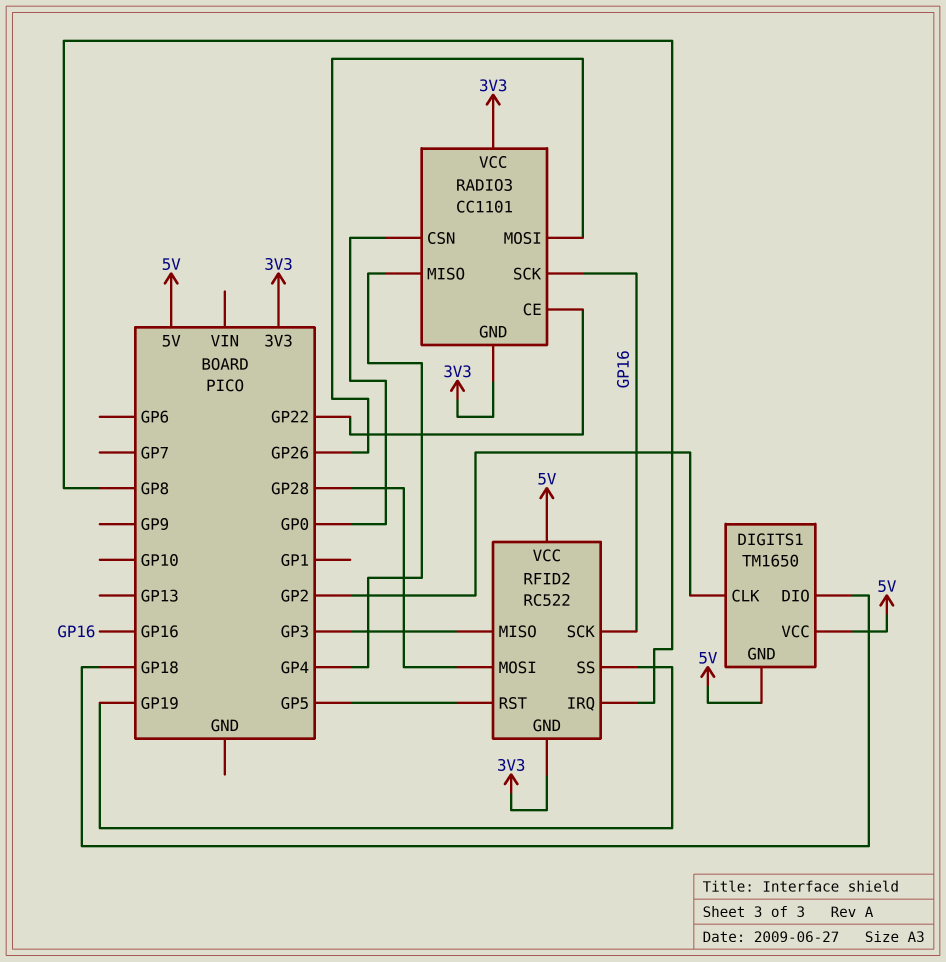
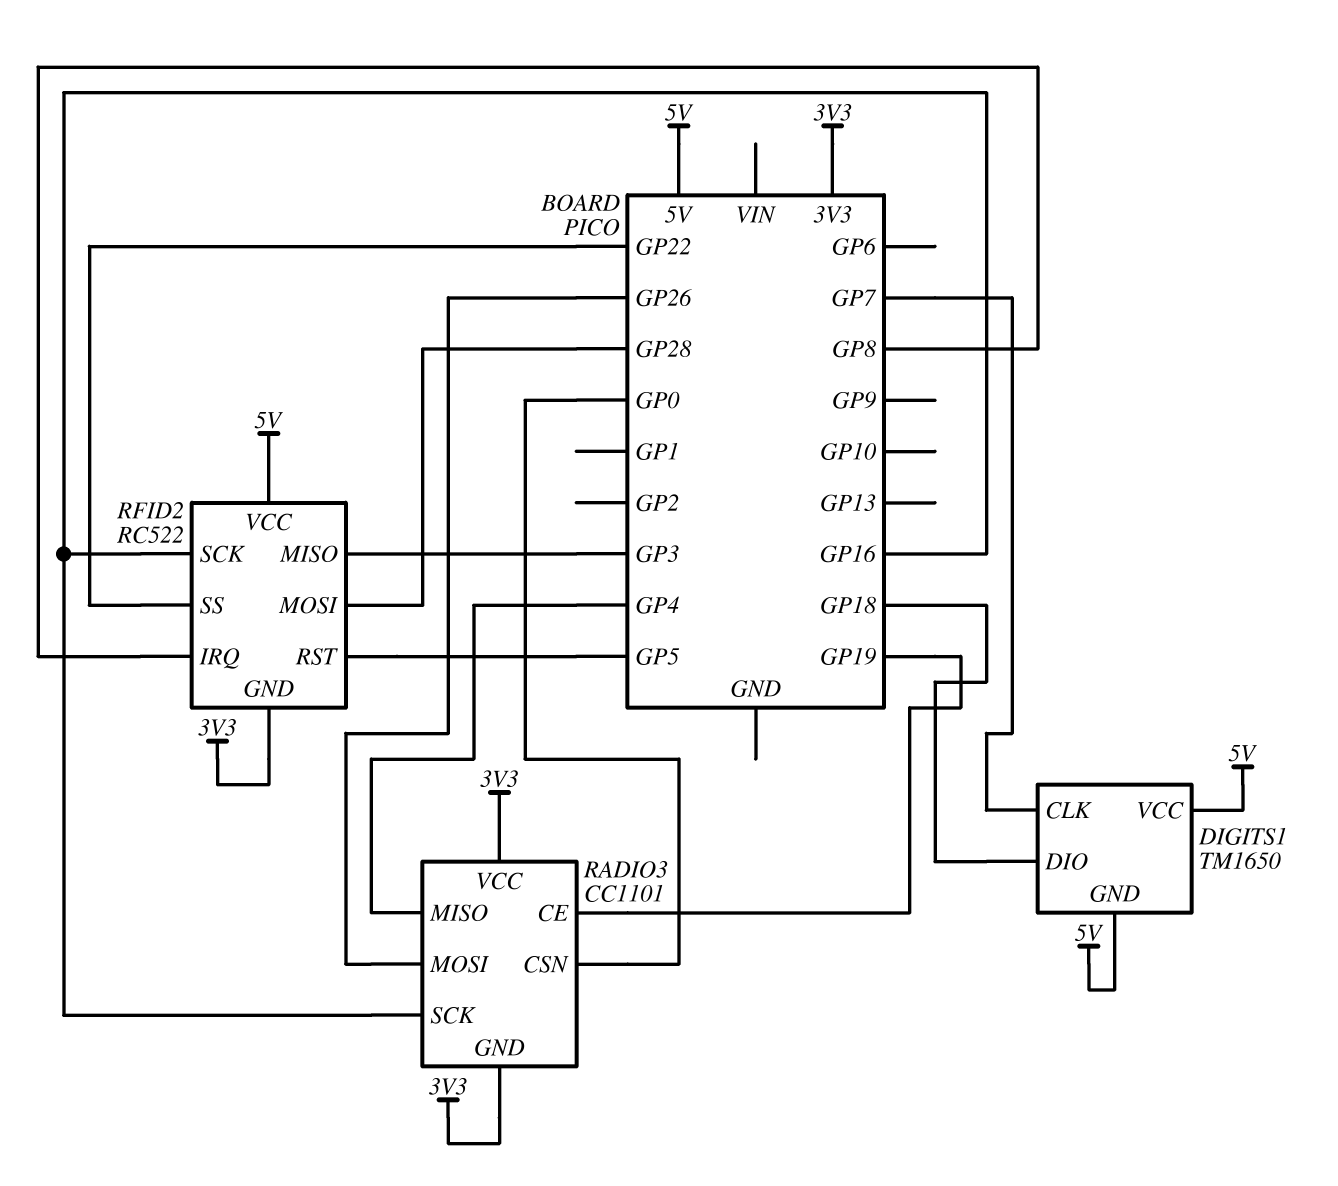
DIGITS1 pin CLK: GP2 -> GP7
RADIO3 pin CE: GP22 -> GP19
RFID2 pin SS: GP19 -> GP22

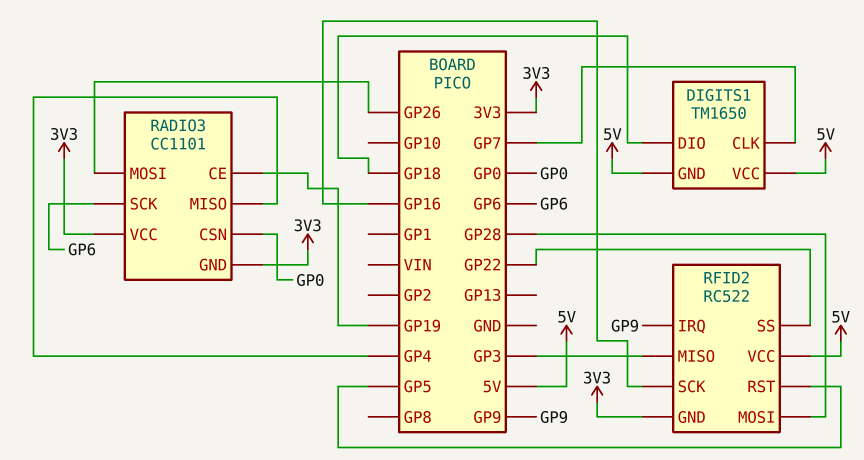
RADIO3 pin SCK: GP16 -> GP6
RFID2 pin IRQ: GP8 -> GP9

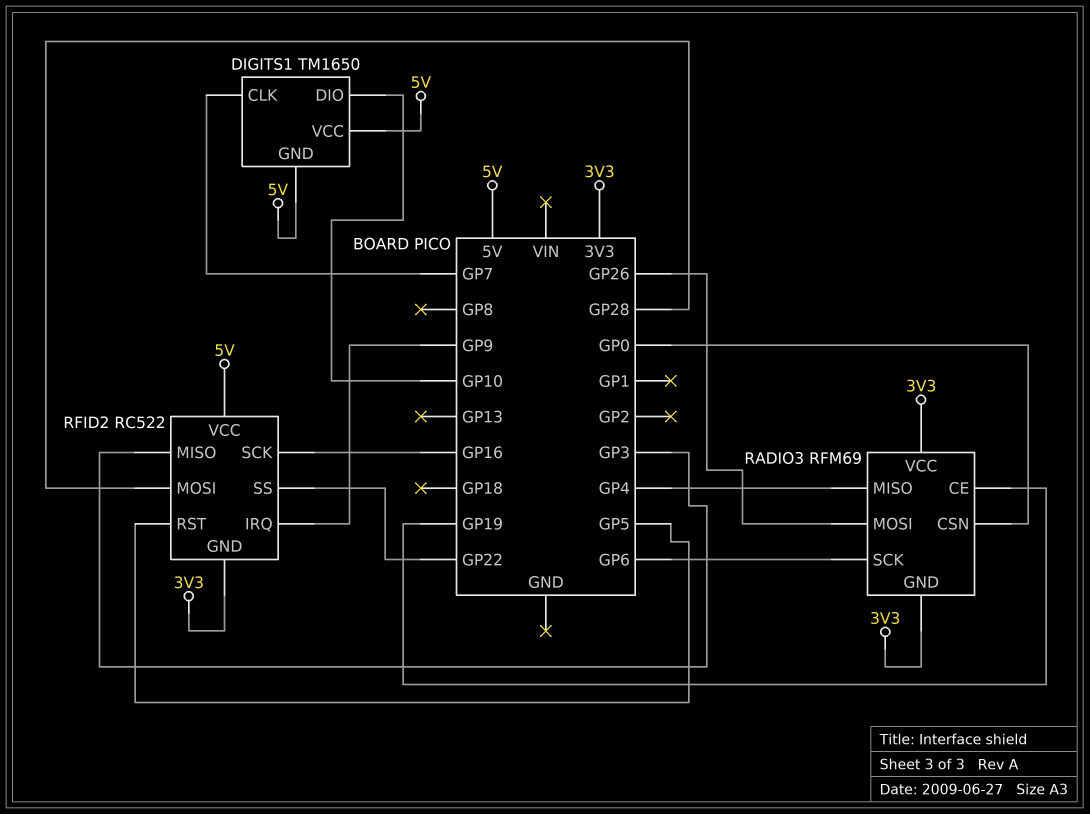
DIGITS1 pin DIO: GP18 -> GP10
RADIO3: CC1101 -> RFM69

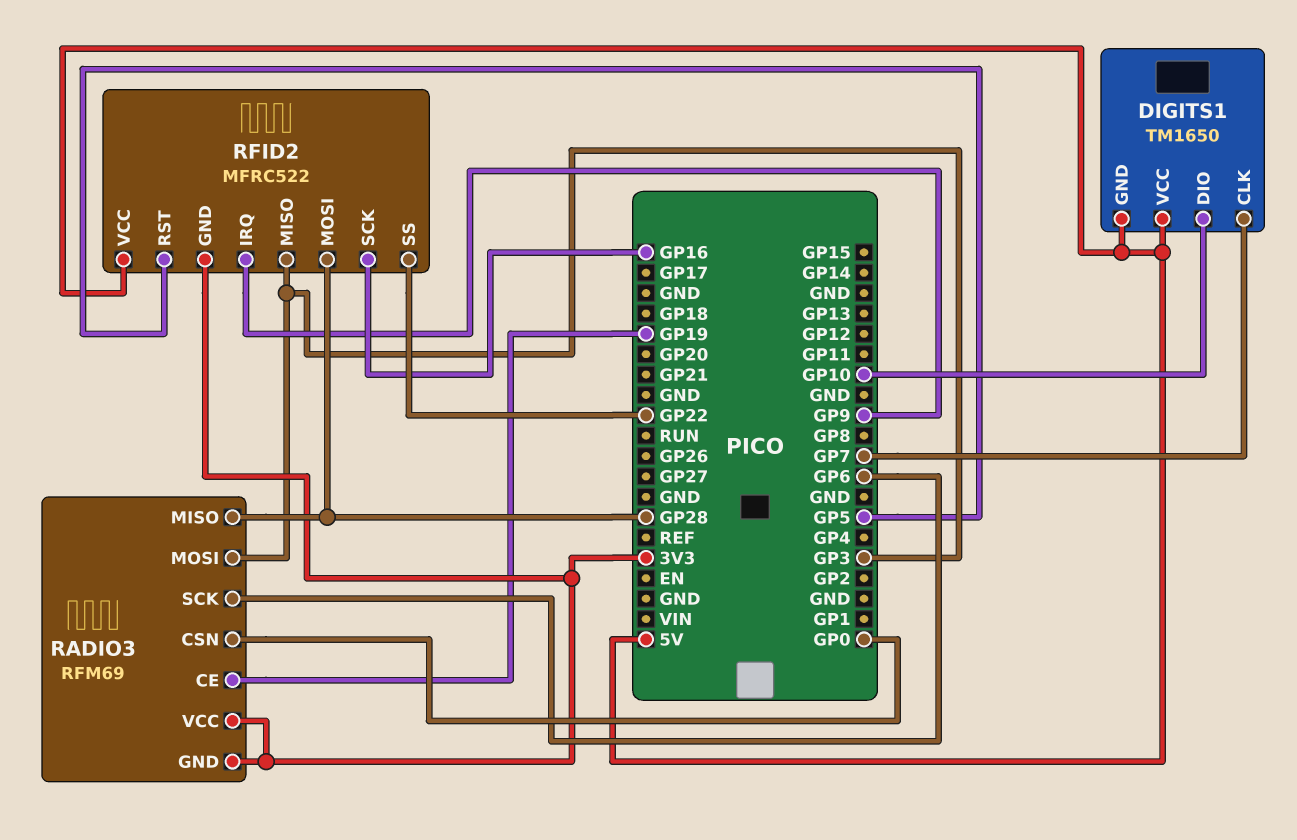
RADIO3 pin MISO: GP4 -> GP28
RADIO3 pin MOSI: GP26 -> GP3
RFID2: RC522 -> MFRC522

